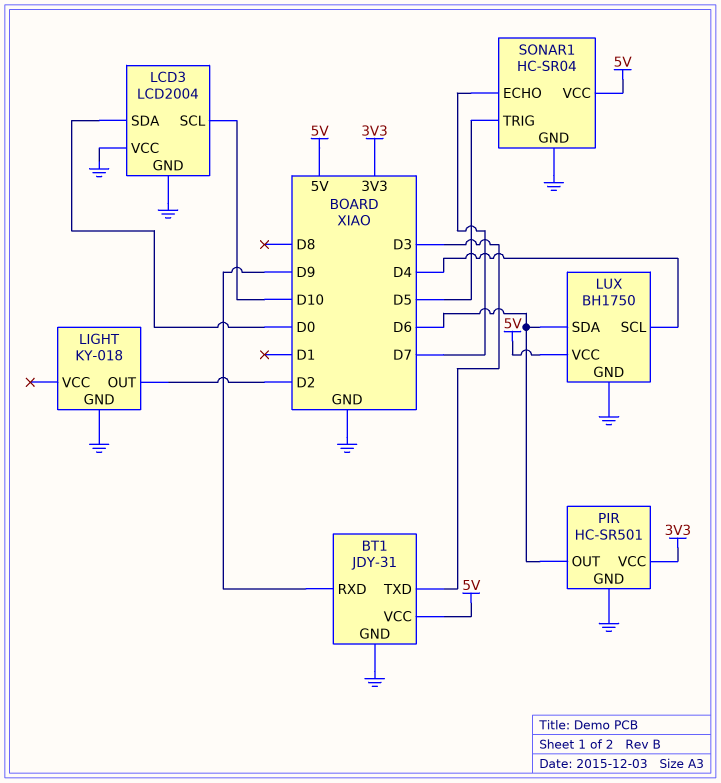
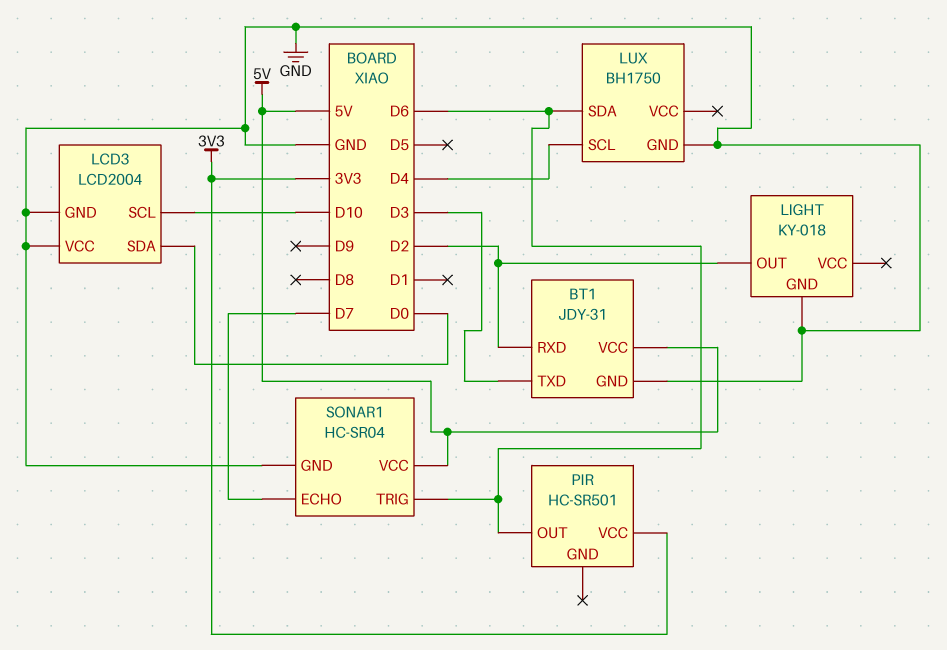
BT1 pin RXD: D9 -> D2
LUX pin VCC: 5V -> none
PIR pin GND: GND -> none
SONAR1 pin TRIG: D5 -> D6

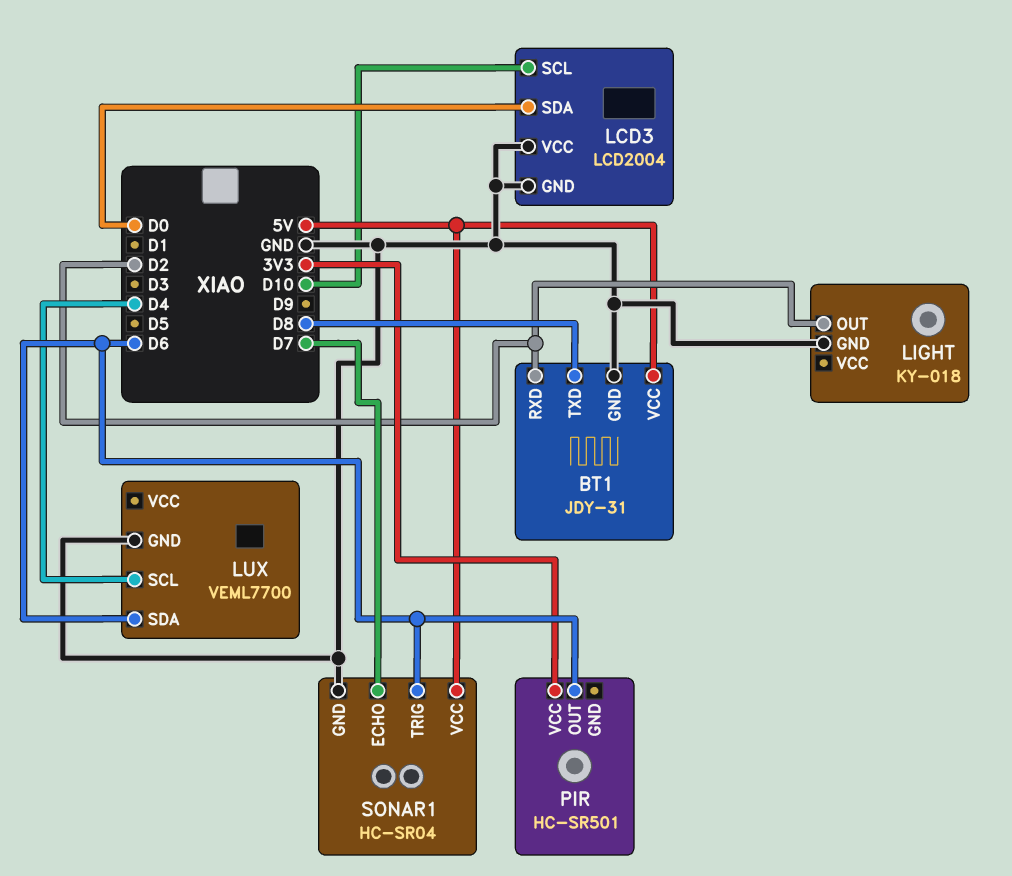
BT1 pin TXD: D3 -> D8
LUX: BH1750 -> VEML7700

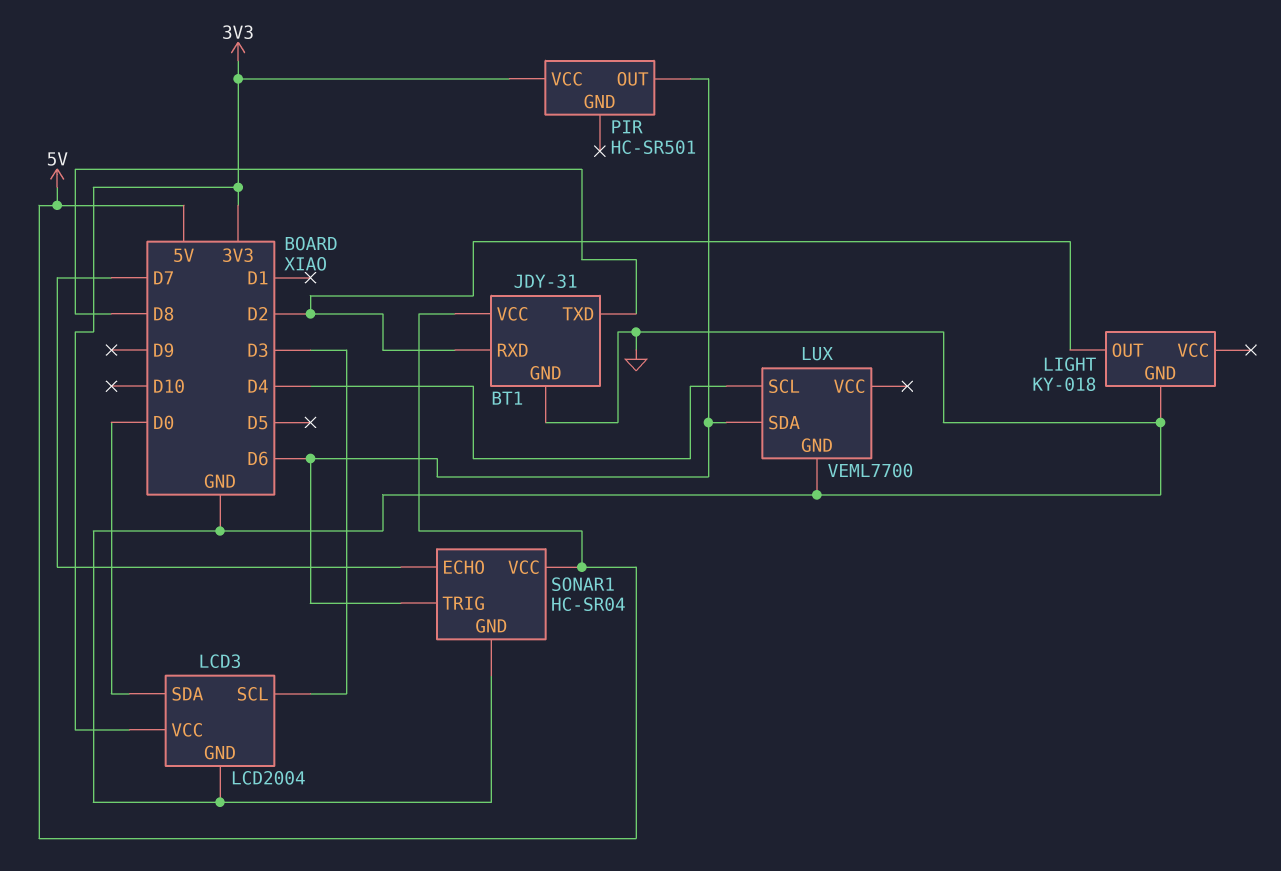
LCD3 pin SCL: D10 -> D3
LCD3 pin VCC: GND -> 3V3

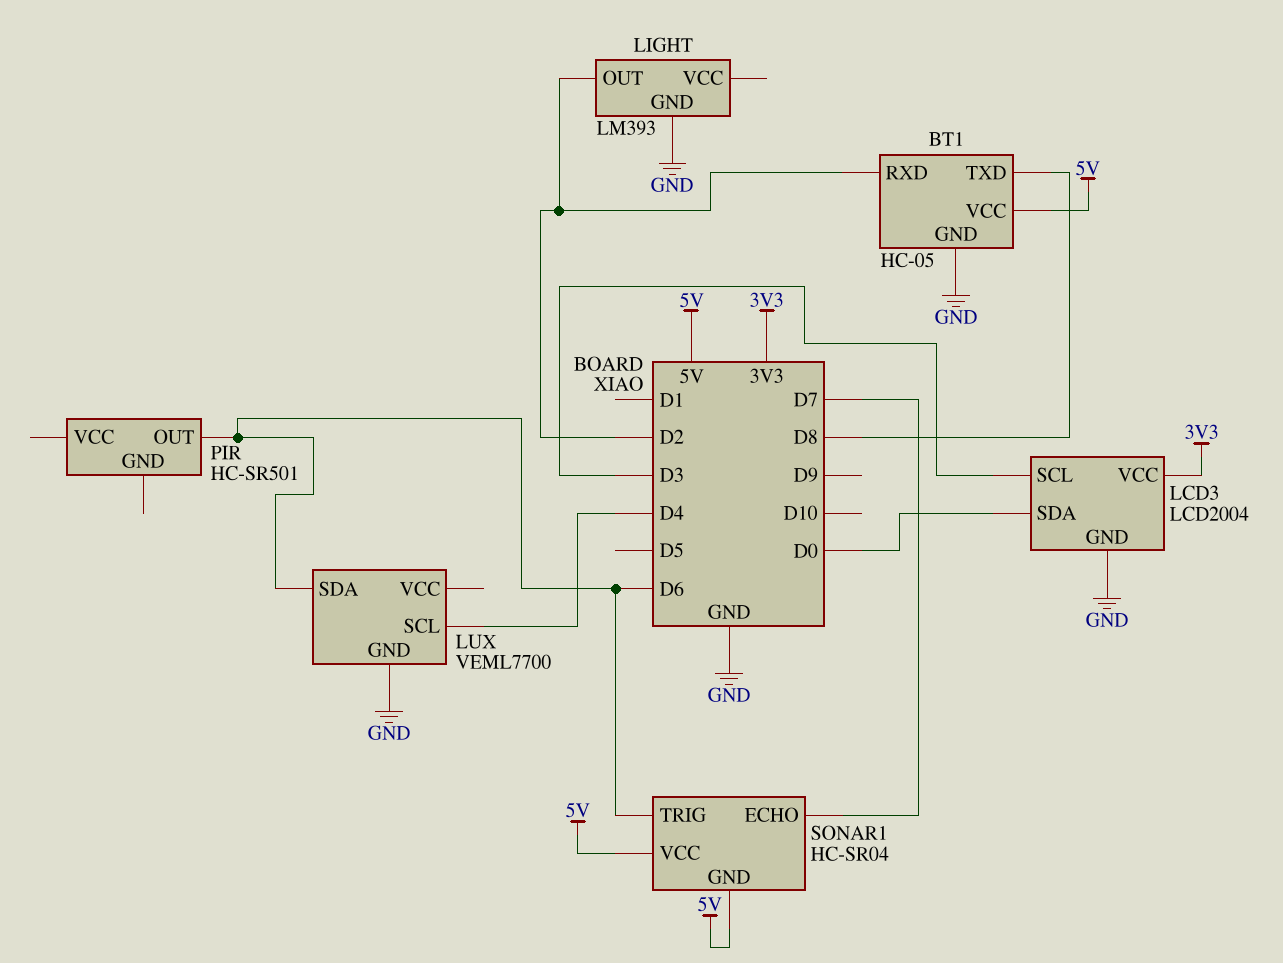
BT1: JDY-31 -> HC-05
LIGHT: KY-018 -> LM393
PIR pin VCC: 3V3 -> none
SONAR1 pin GND: GND -> 5V

